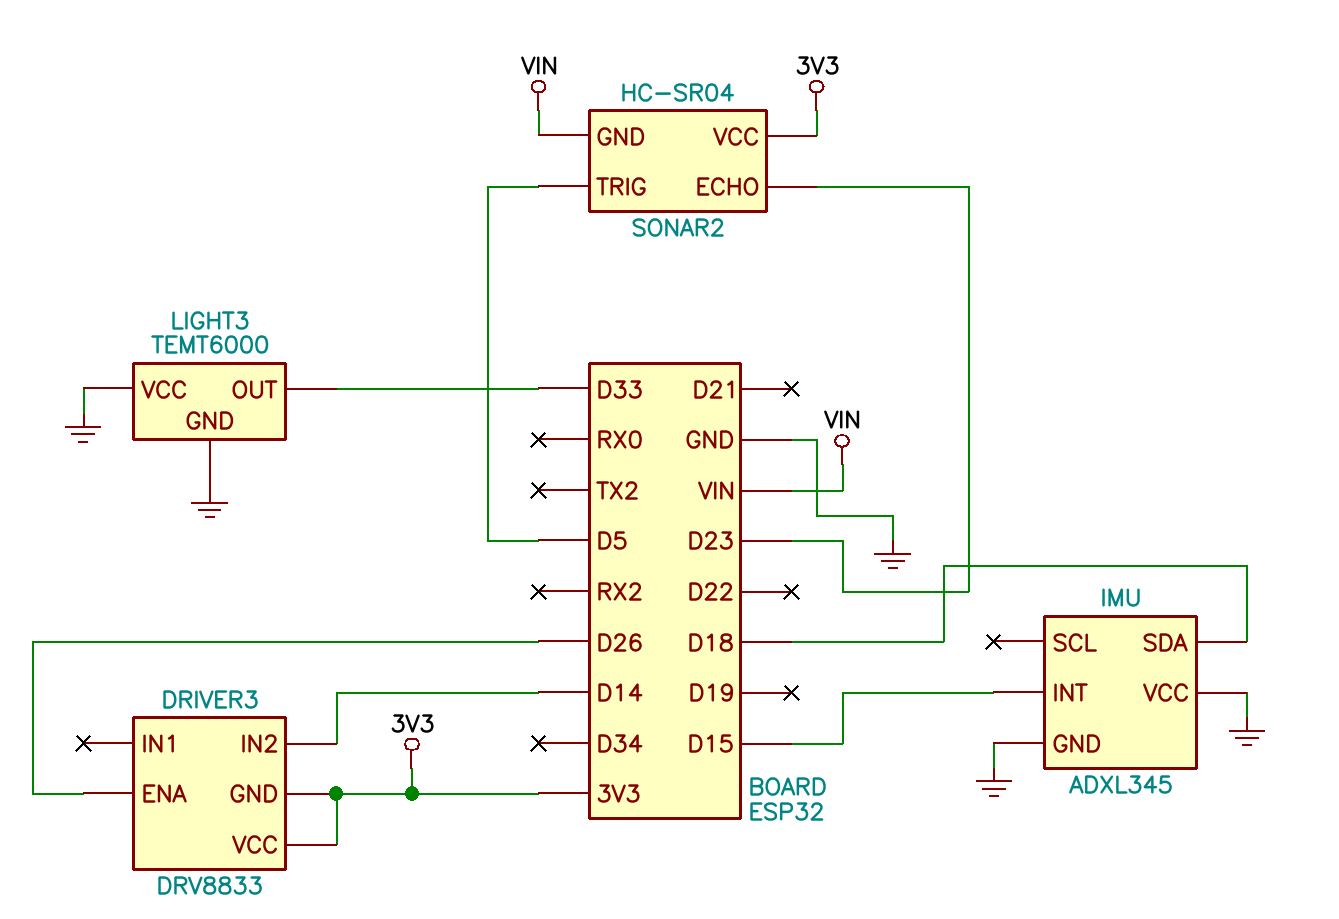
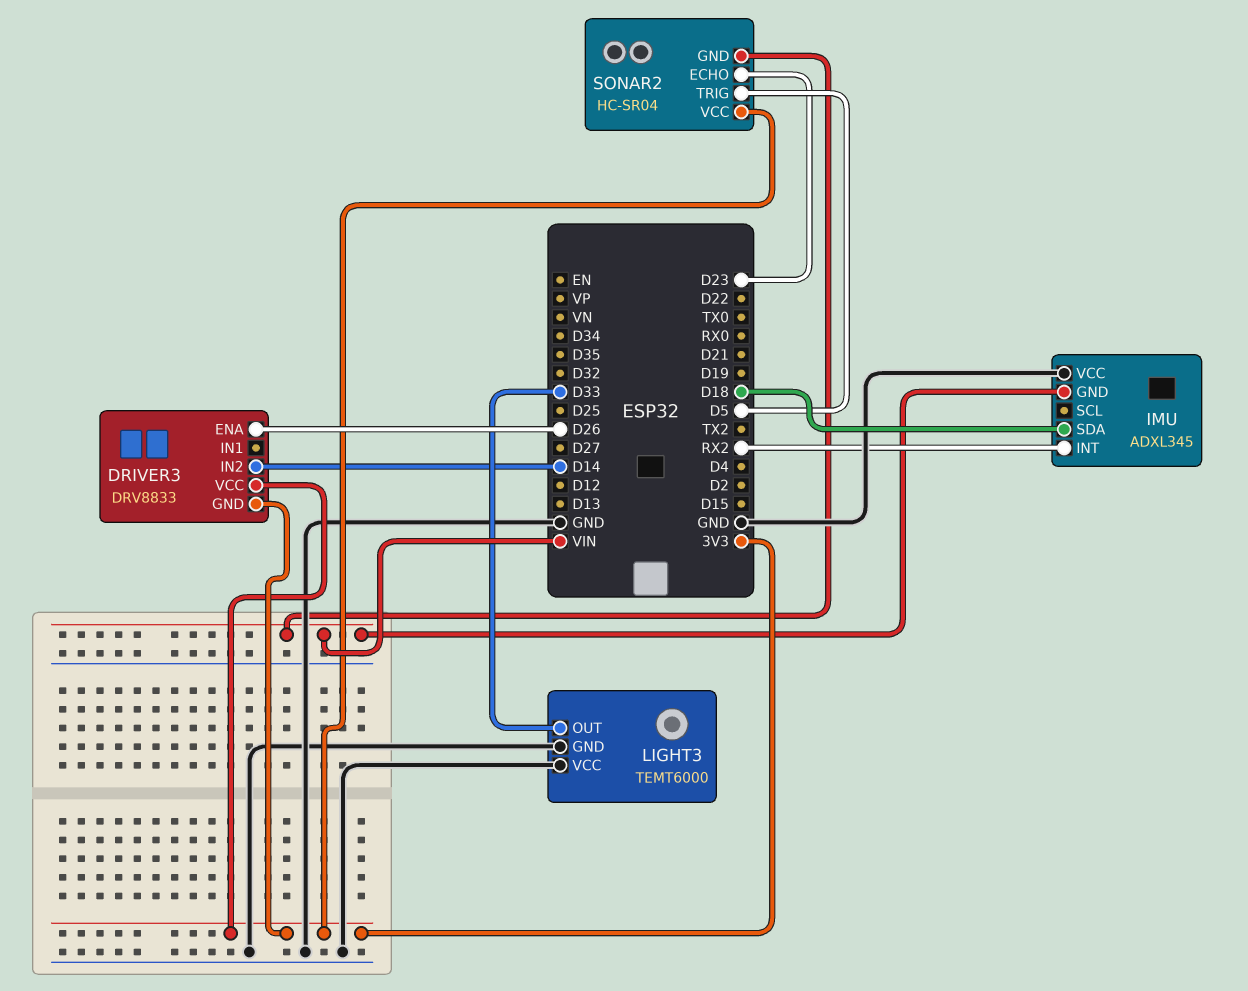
IMU pin GND: GND -> VIN
IMU pin INT: D15 -> RX2

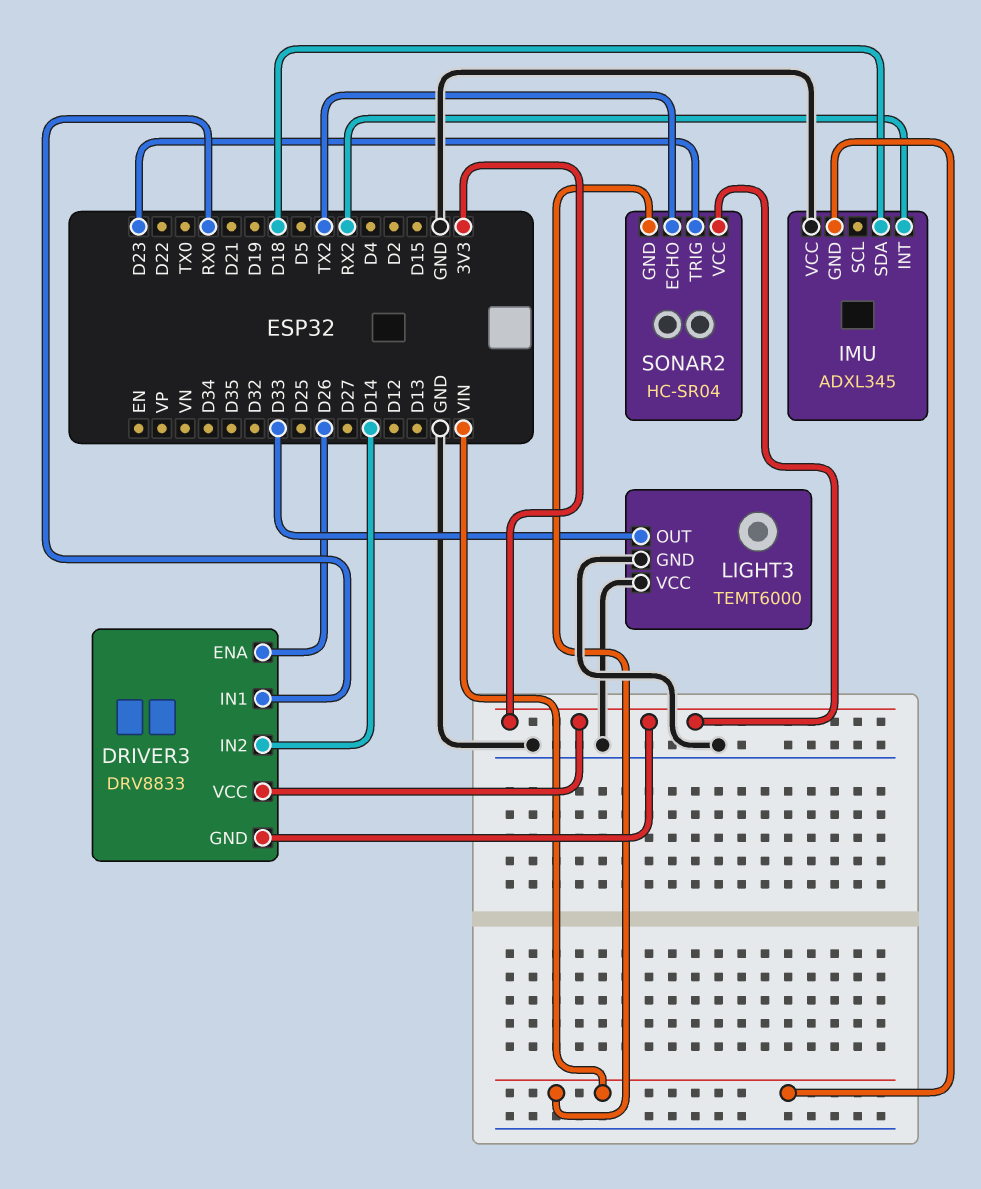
DRIVER3 pin IN1: none -> RX0
SONAR2 pin ECHO: D23 -> TX2
SONAR2 pin TRIG: D5 -> D23

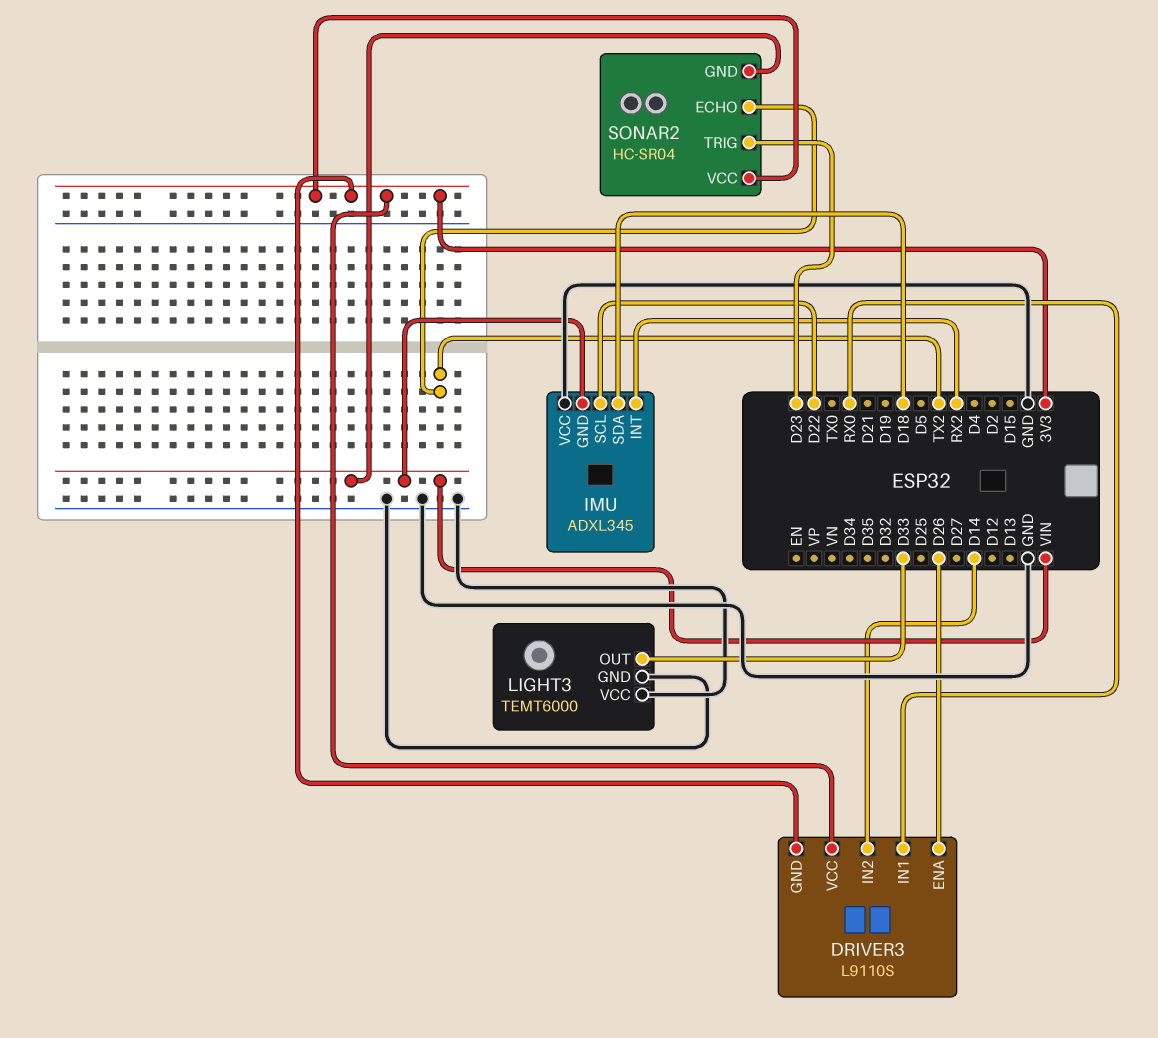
DRIVER3: DRV8833 -> L9110S
IMU pin SCL: none -> D22

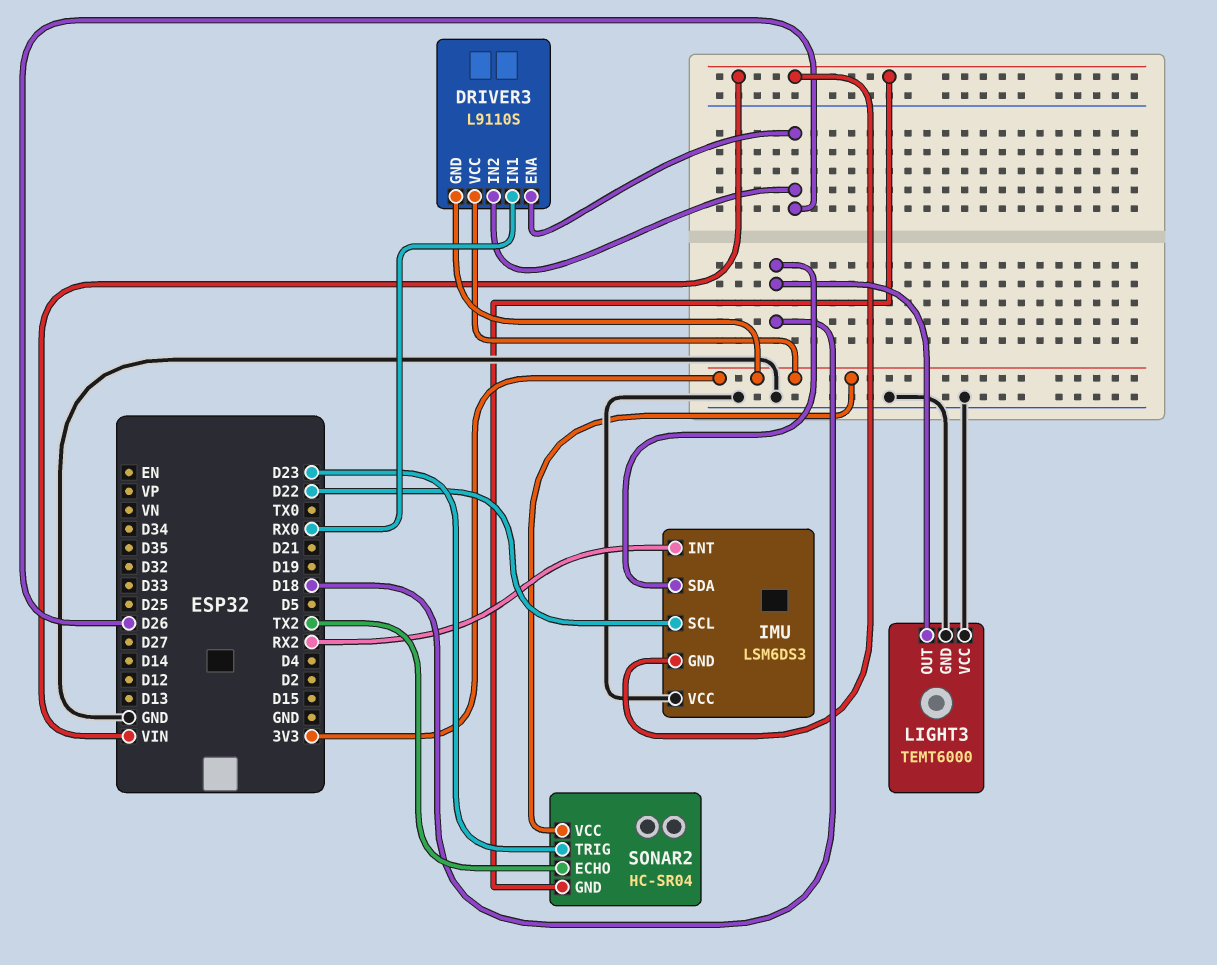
DRIVER3 pin IN2: D14 -> D26
IMU: ADXL345 -> LSM6DS3
LIGHT3 pin OUT: D33 -> D18

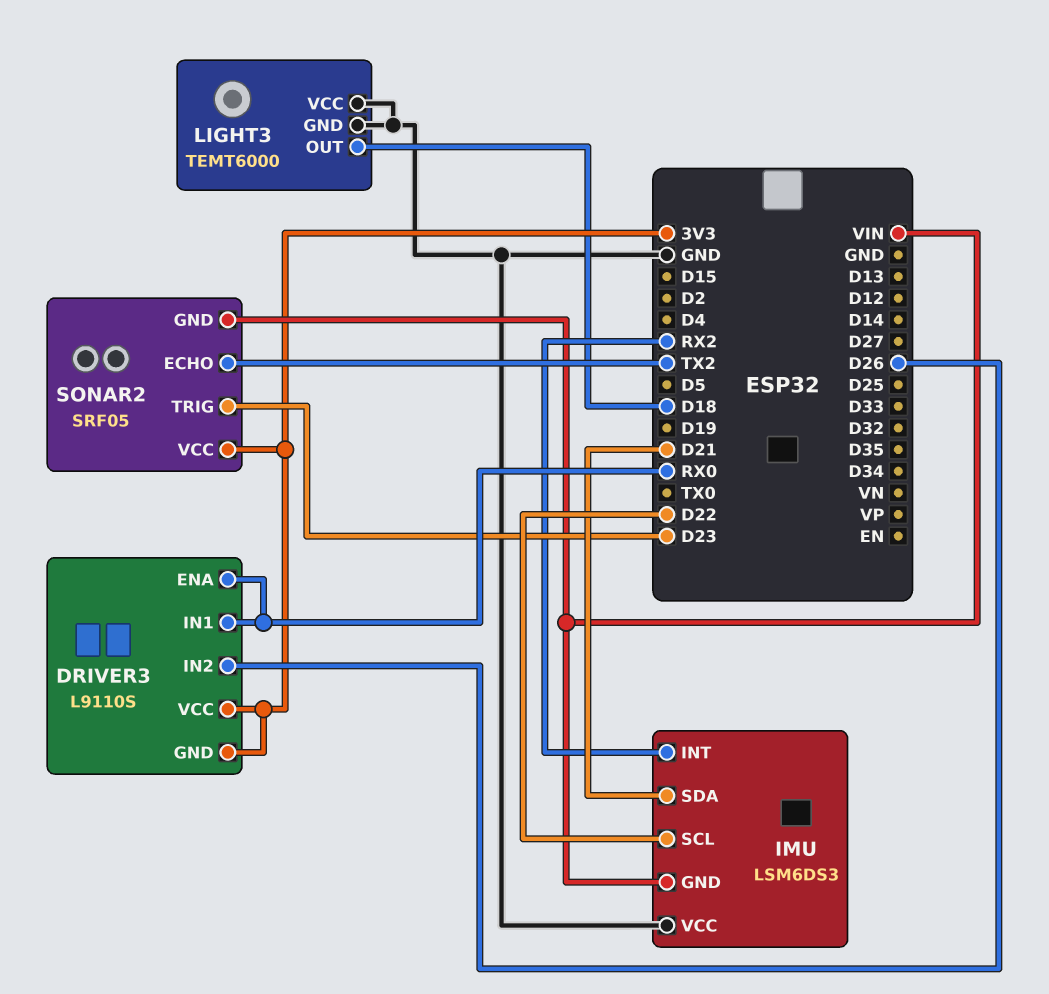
DRIVER3 pin ENA: D26 -> RX0
IMU pin SDA: D18 -> D21
SONAR2: HC-SR04 -> SRF05

